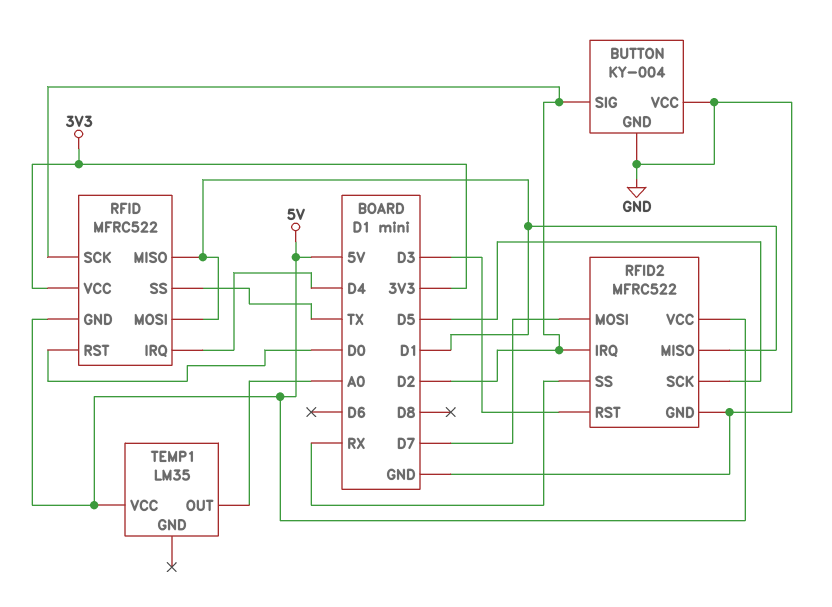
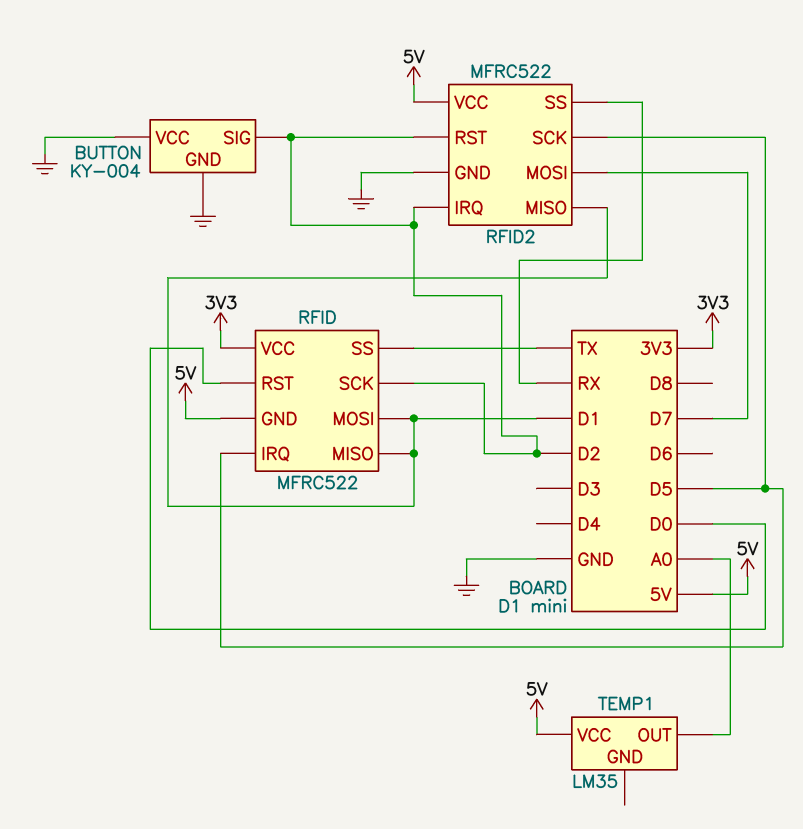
RFID pin IRQ: D4 -> D5
RFID2 pin RST: D3 -> D2

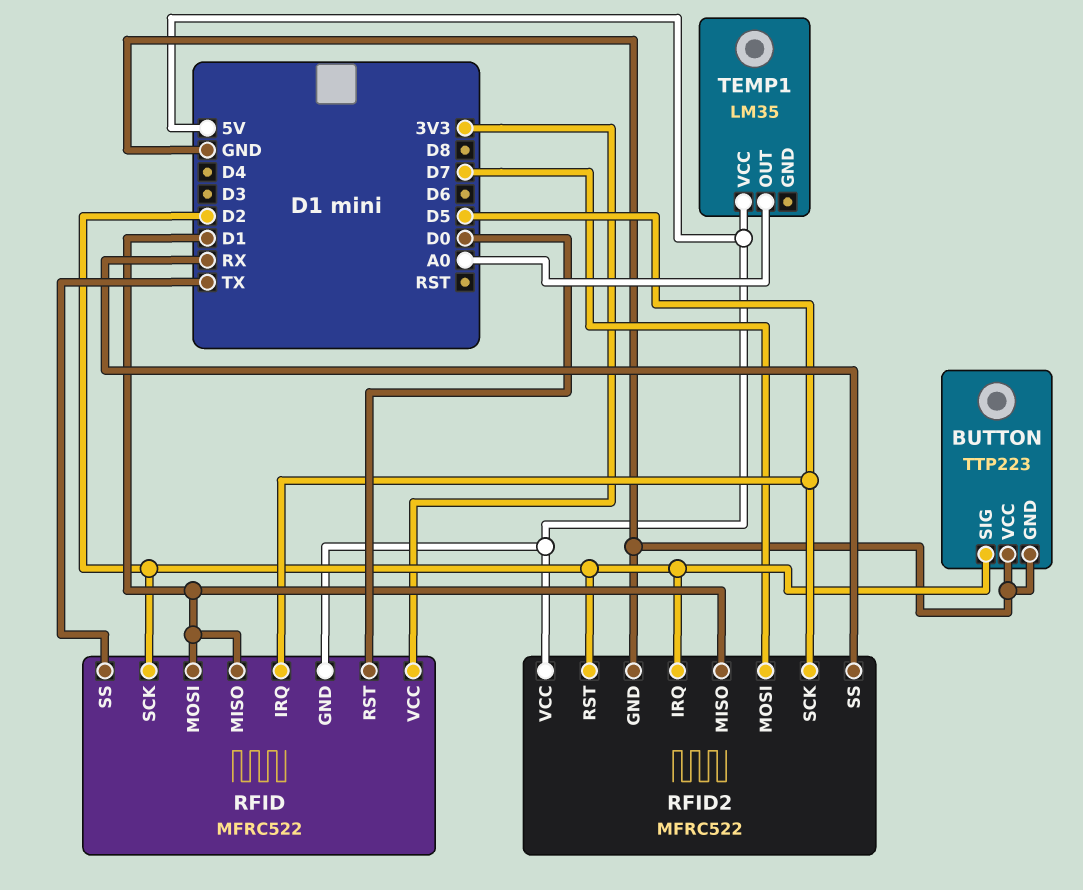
BUTTON: KY-004 -> TTP223

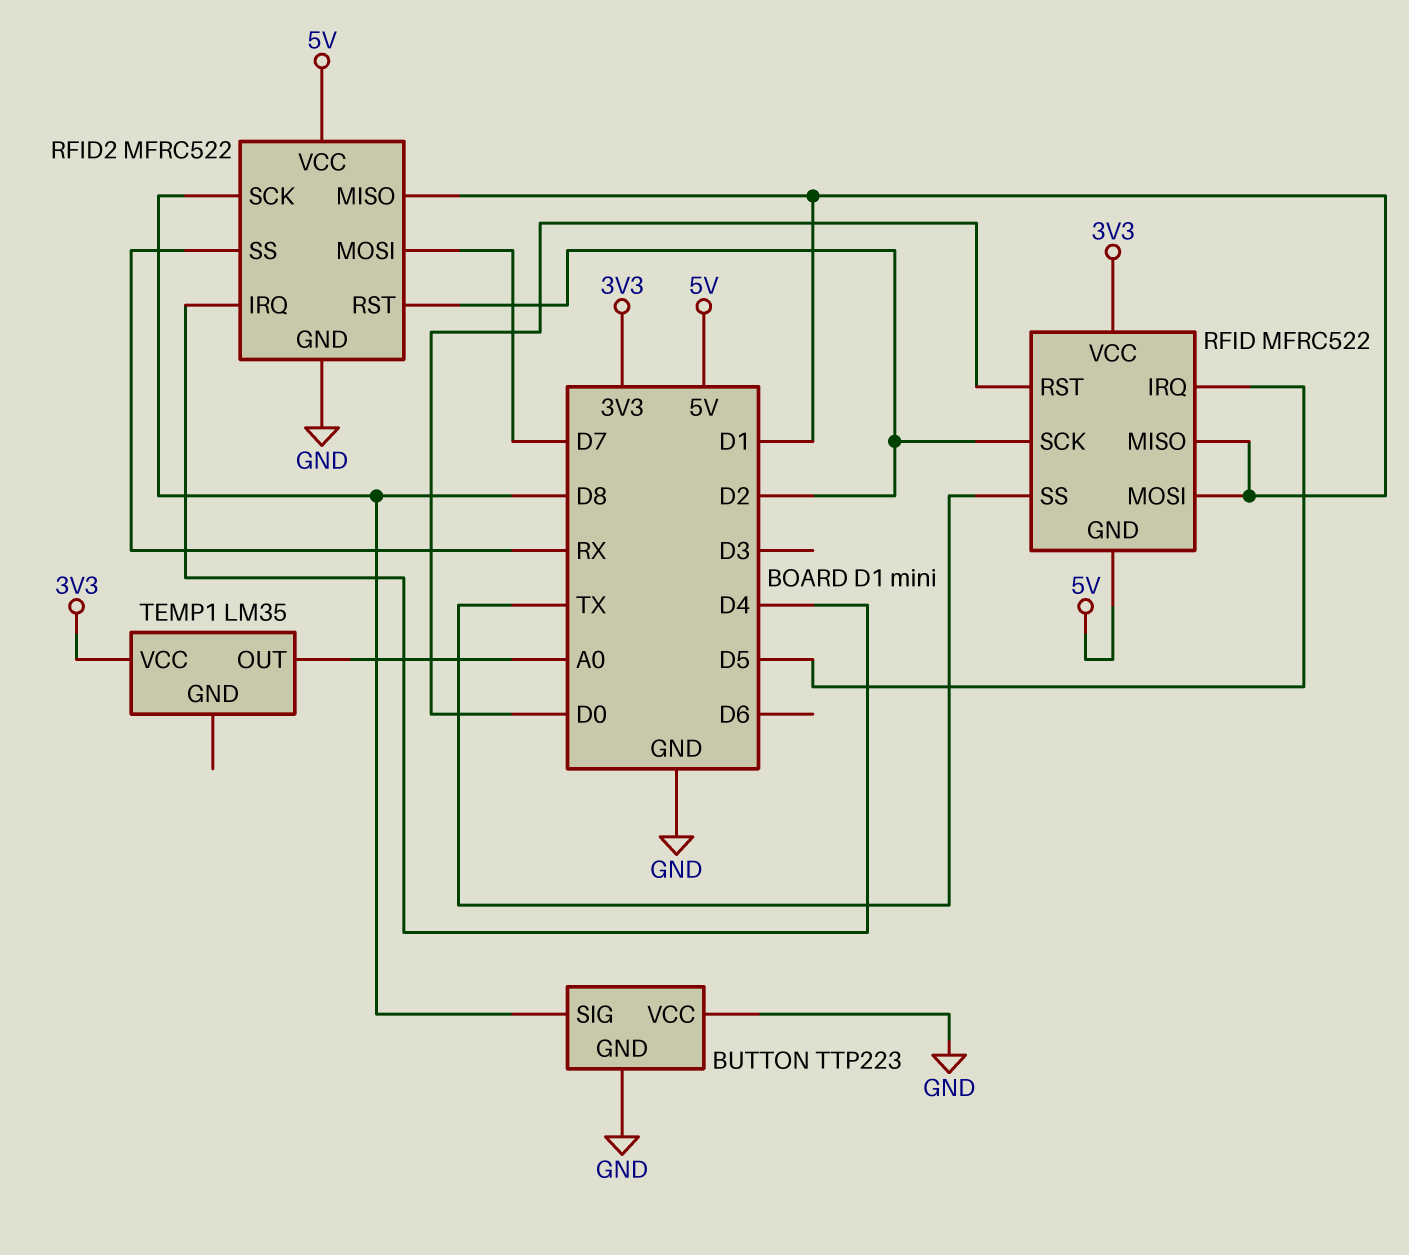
BUTTON pin SIG: D2 -> D8
RFID2 pin IRQ: D2 -> D4
RFID2 pin SCK: D5 -> D8
TEMP1 pin VCC: 5V -> 3V3

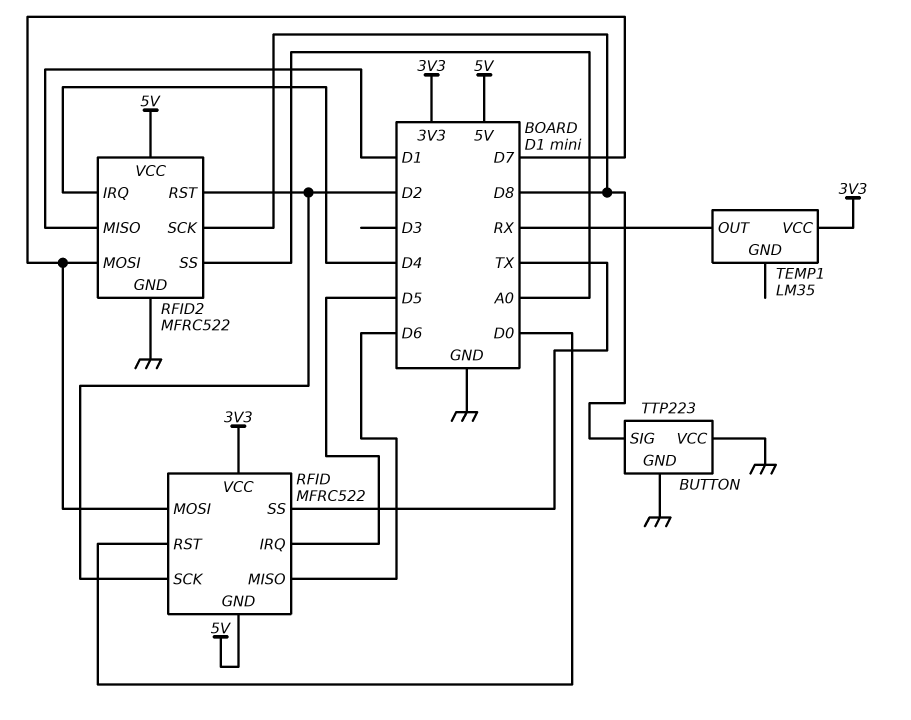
RFID pin MISO: D1 -> D6
RFID pin MOSI: D1 -> D7
RFID2 pin SS: RX -> A0
TEMP1 pin OUT: A0 -> RX

